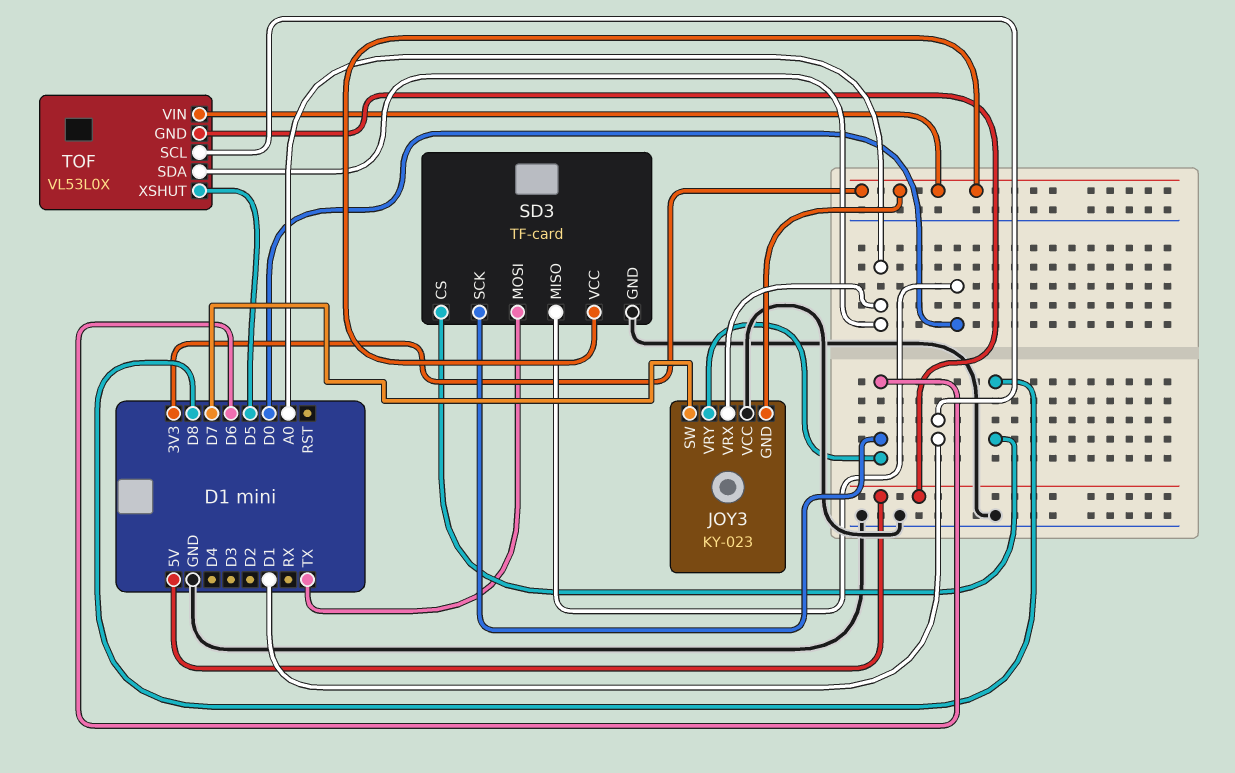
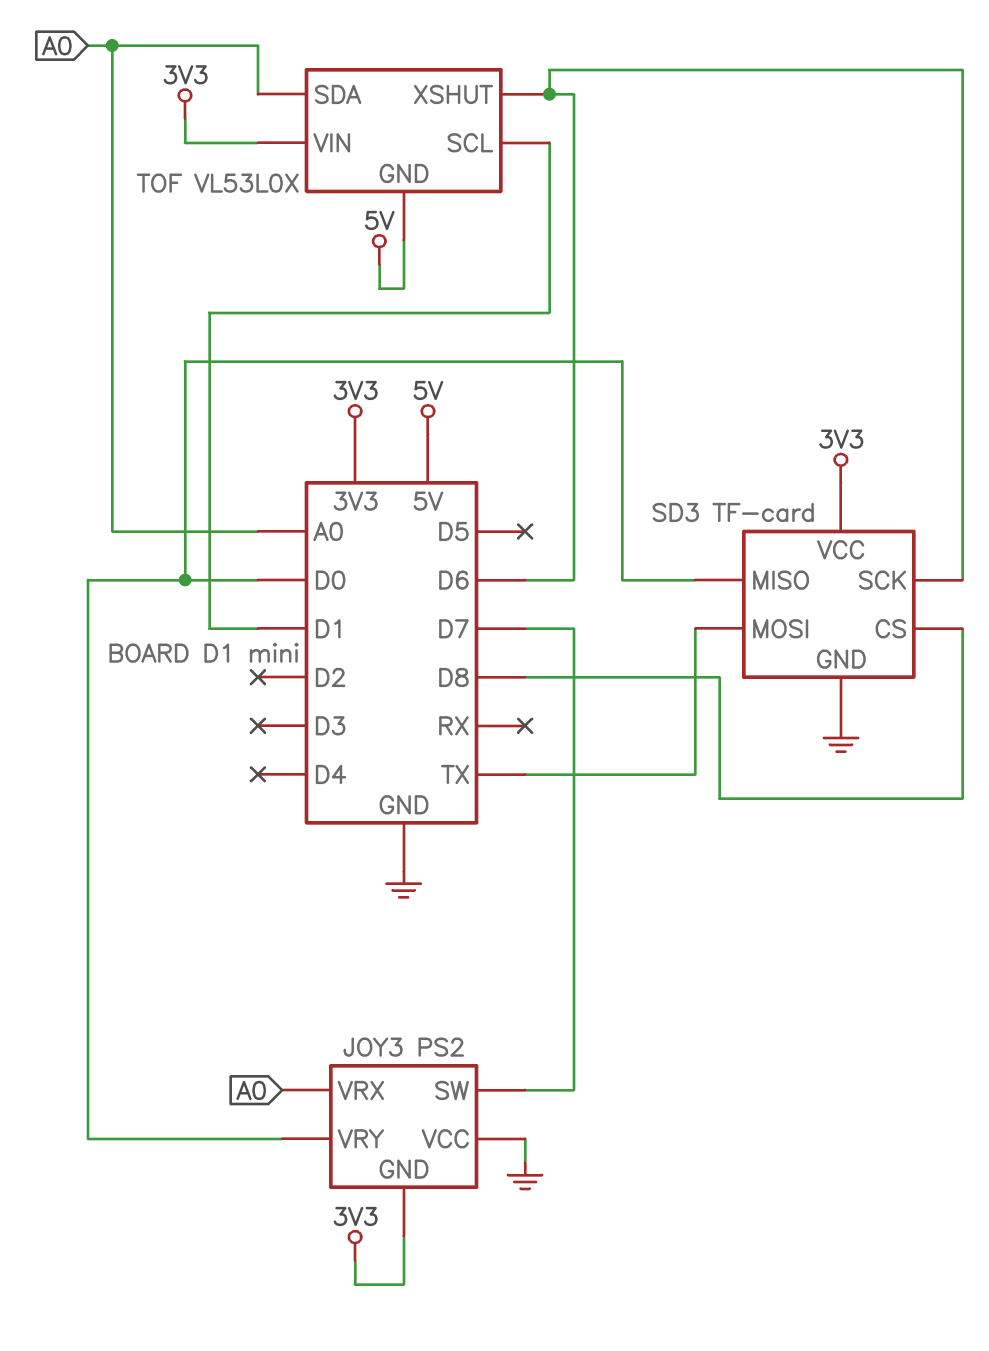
JOY3: KY-023 -> PS2
JOY3 pin VRY: D6 -> D0
TOF pin XSHUT: D5 -> D6

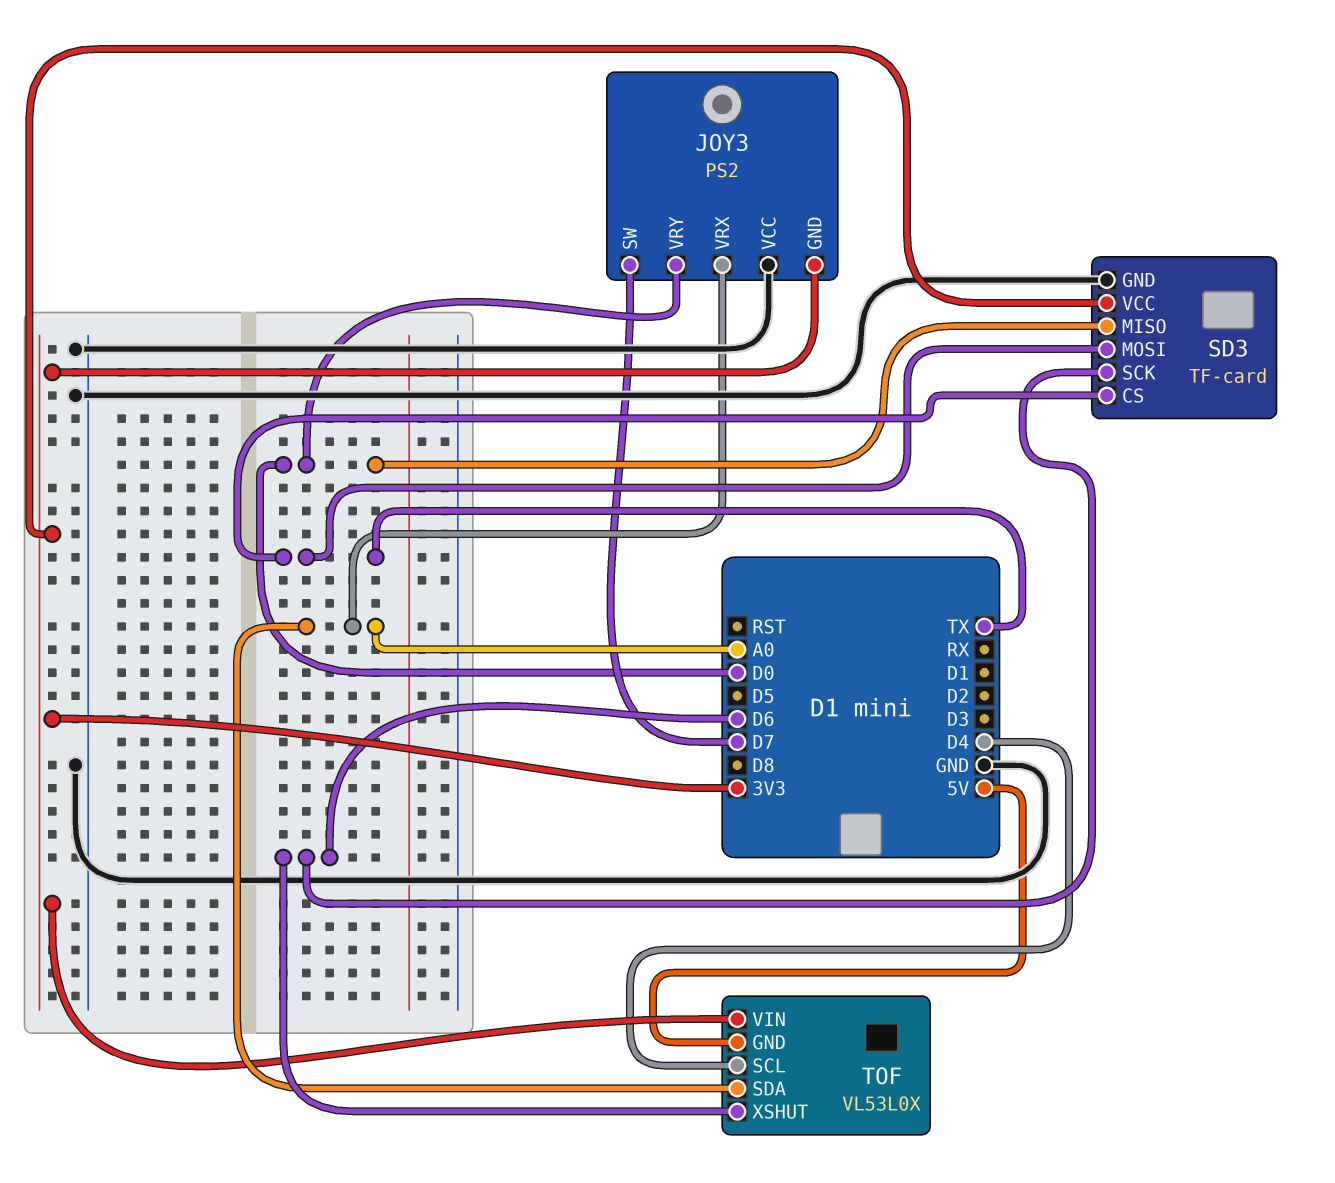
SD3 pin CS: D8 -> TX
TOF pin SCL: D1 -> D4

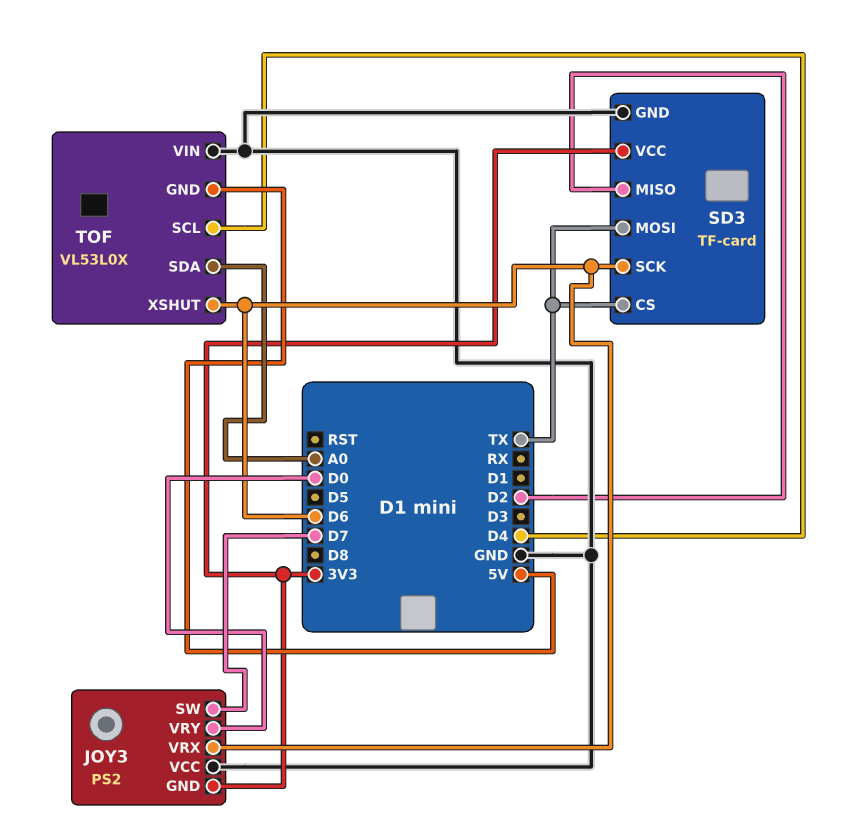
JOY3 pin VRX: A0 -> D6
SD3 pin MISO: D0 -> D2
TOF pin VIN: 3V3 -> GND

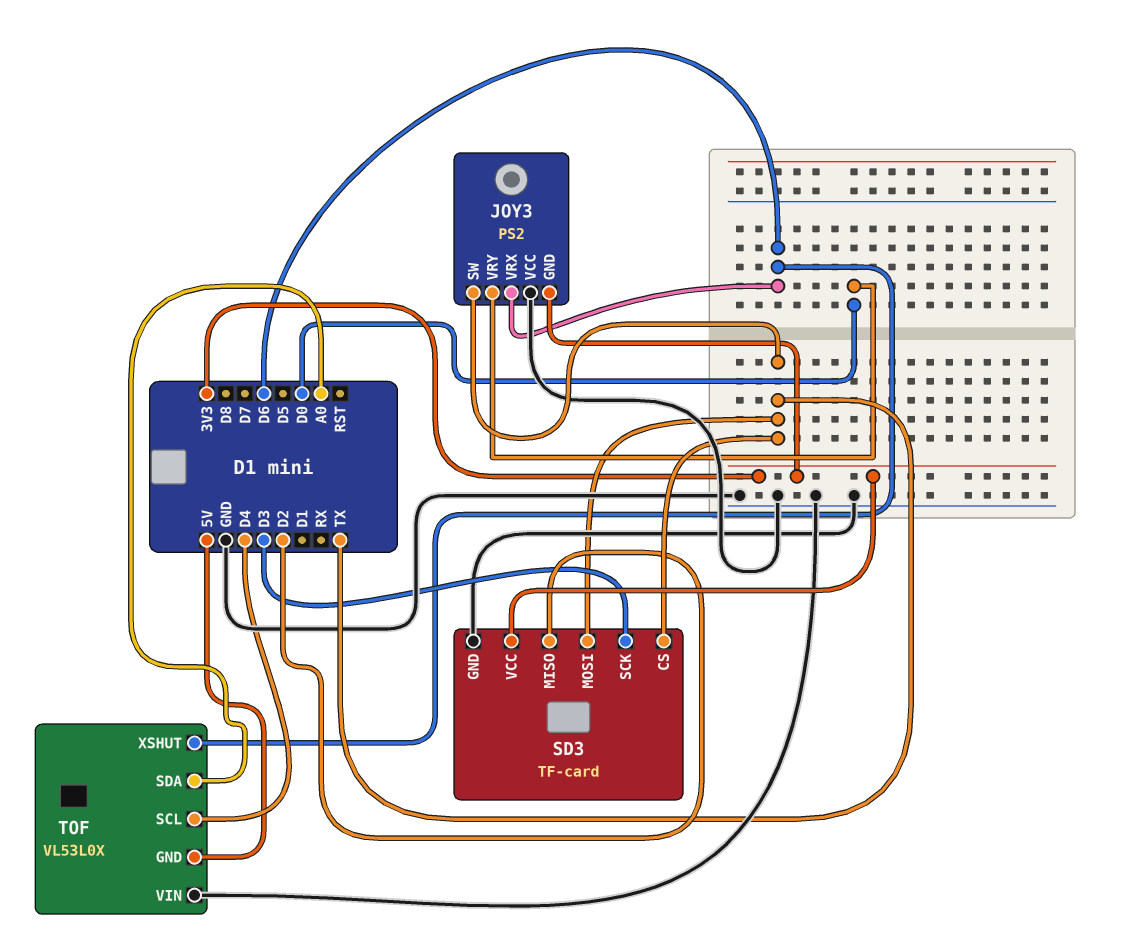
JOY3 pin SW: D7 -> TX
SD3 pin SCK: D6 -> D3

